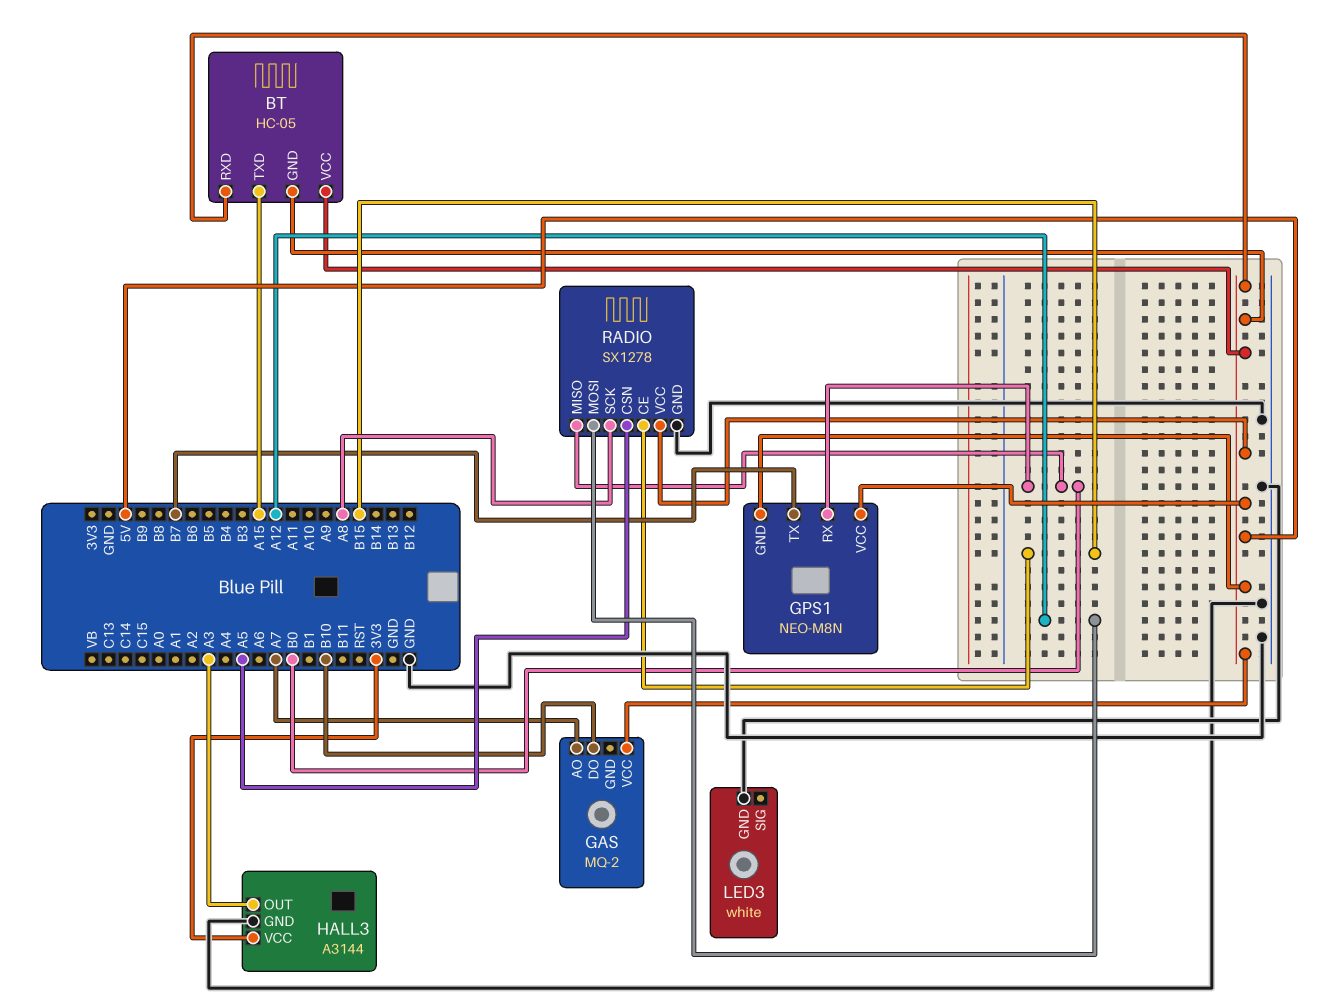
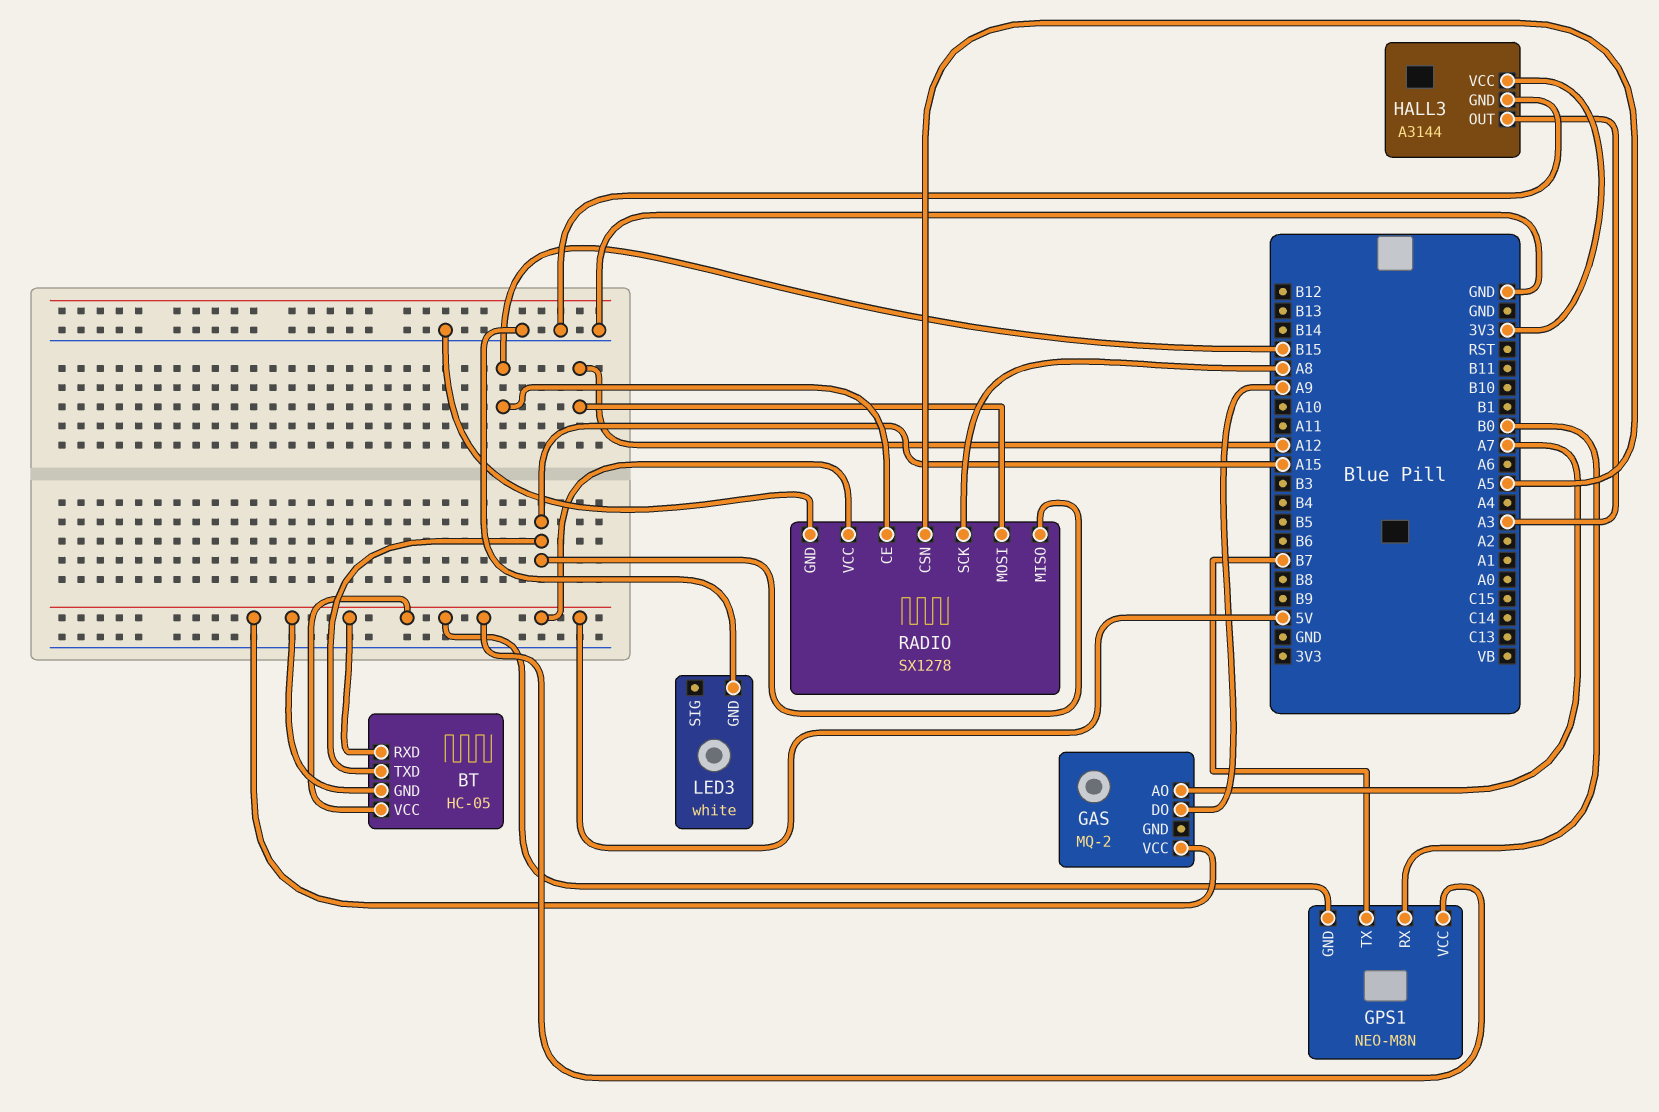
GAS pin DO: B10 -> A9
RADIO pin MISO: B0 -> A15

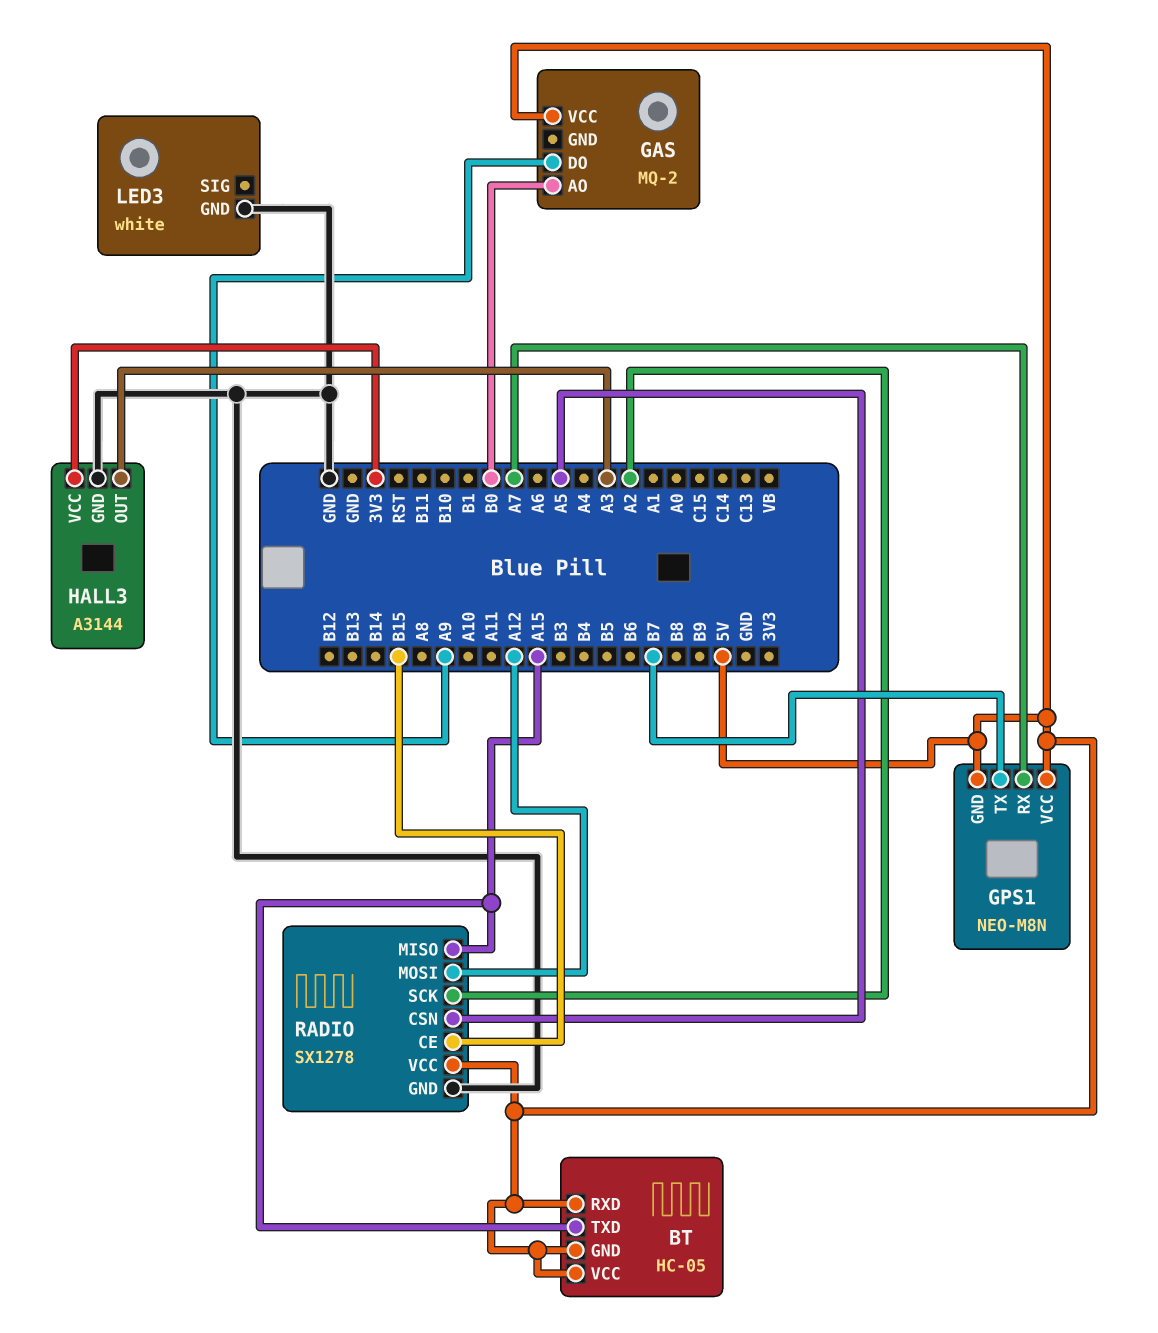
GAS pin AO: A7 -> B0
GPS1 pin RX: B0 -> A7
RADIO pin SCK: A8 -> A2

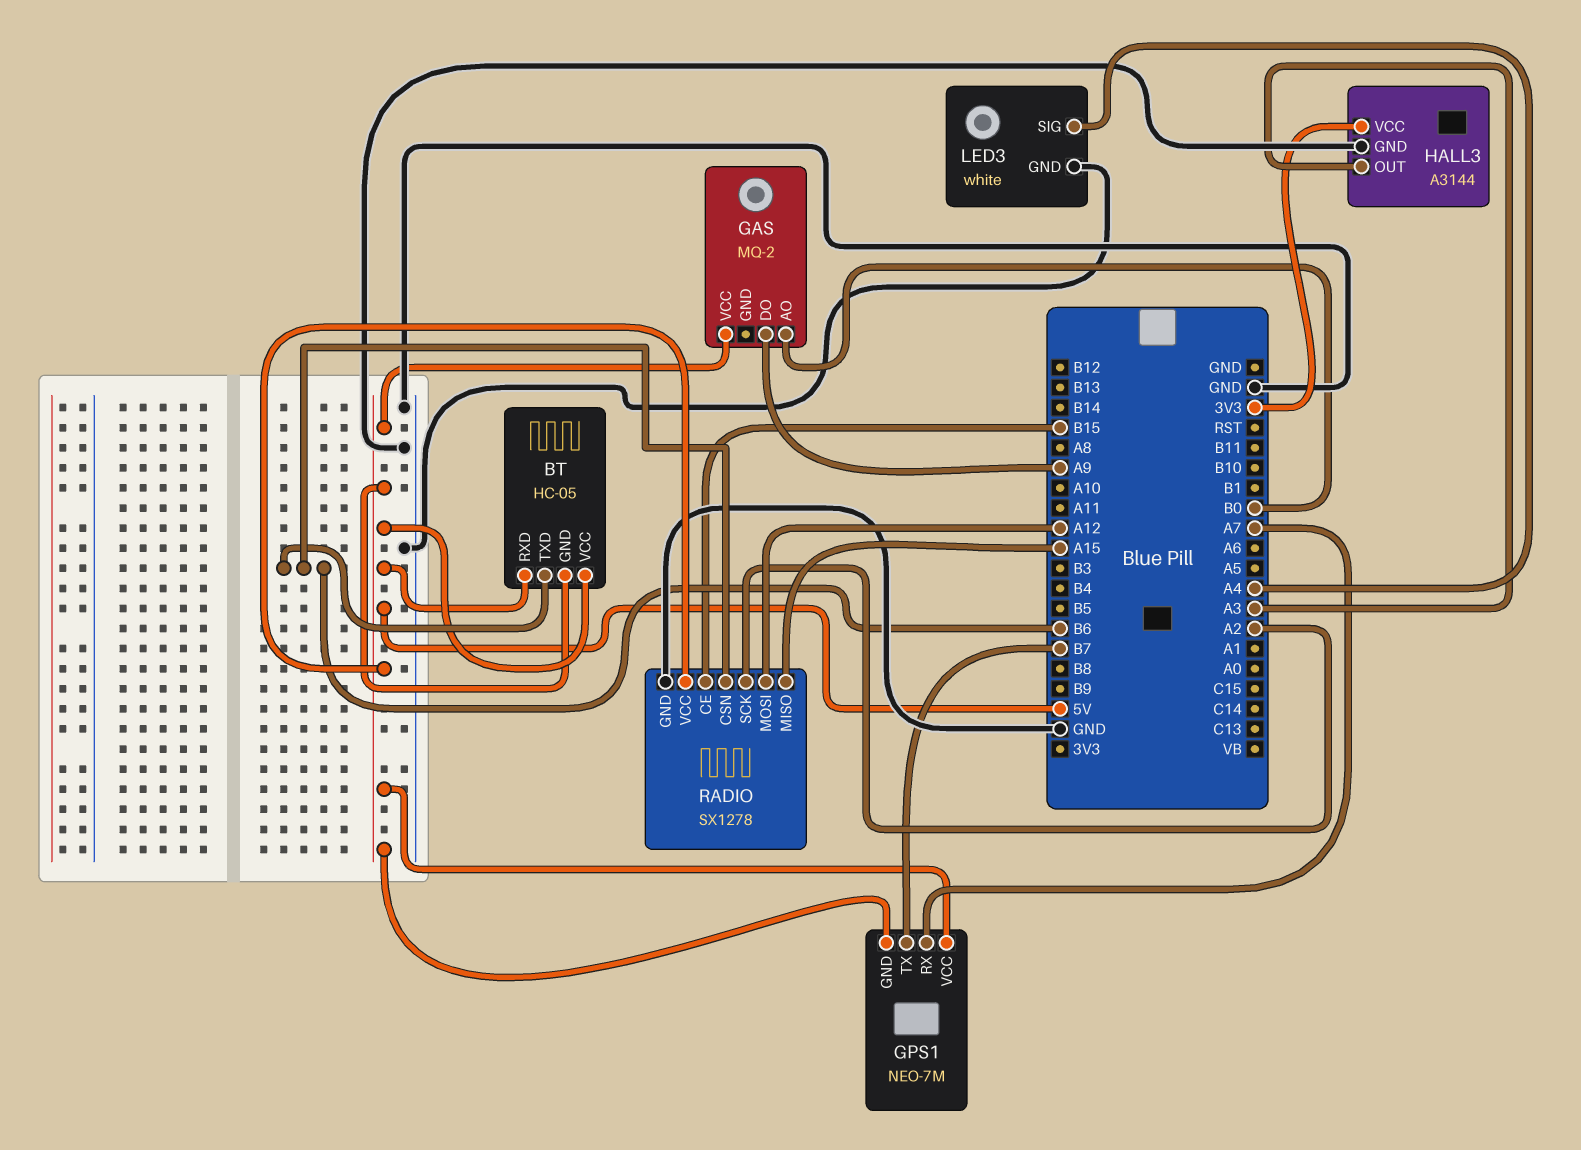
BT pin TXD: A15 -> B6
GPS1: NEO-M8N -> NEO-7M
LED3 pin SIG: none -> A4
RADIO pin CSN: A5 -> B6

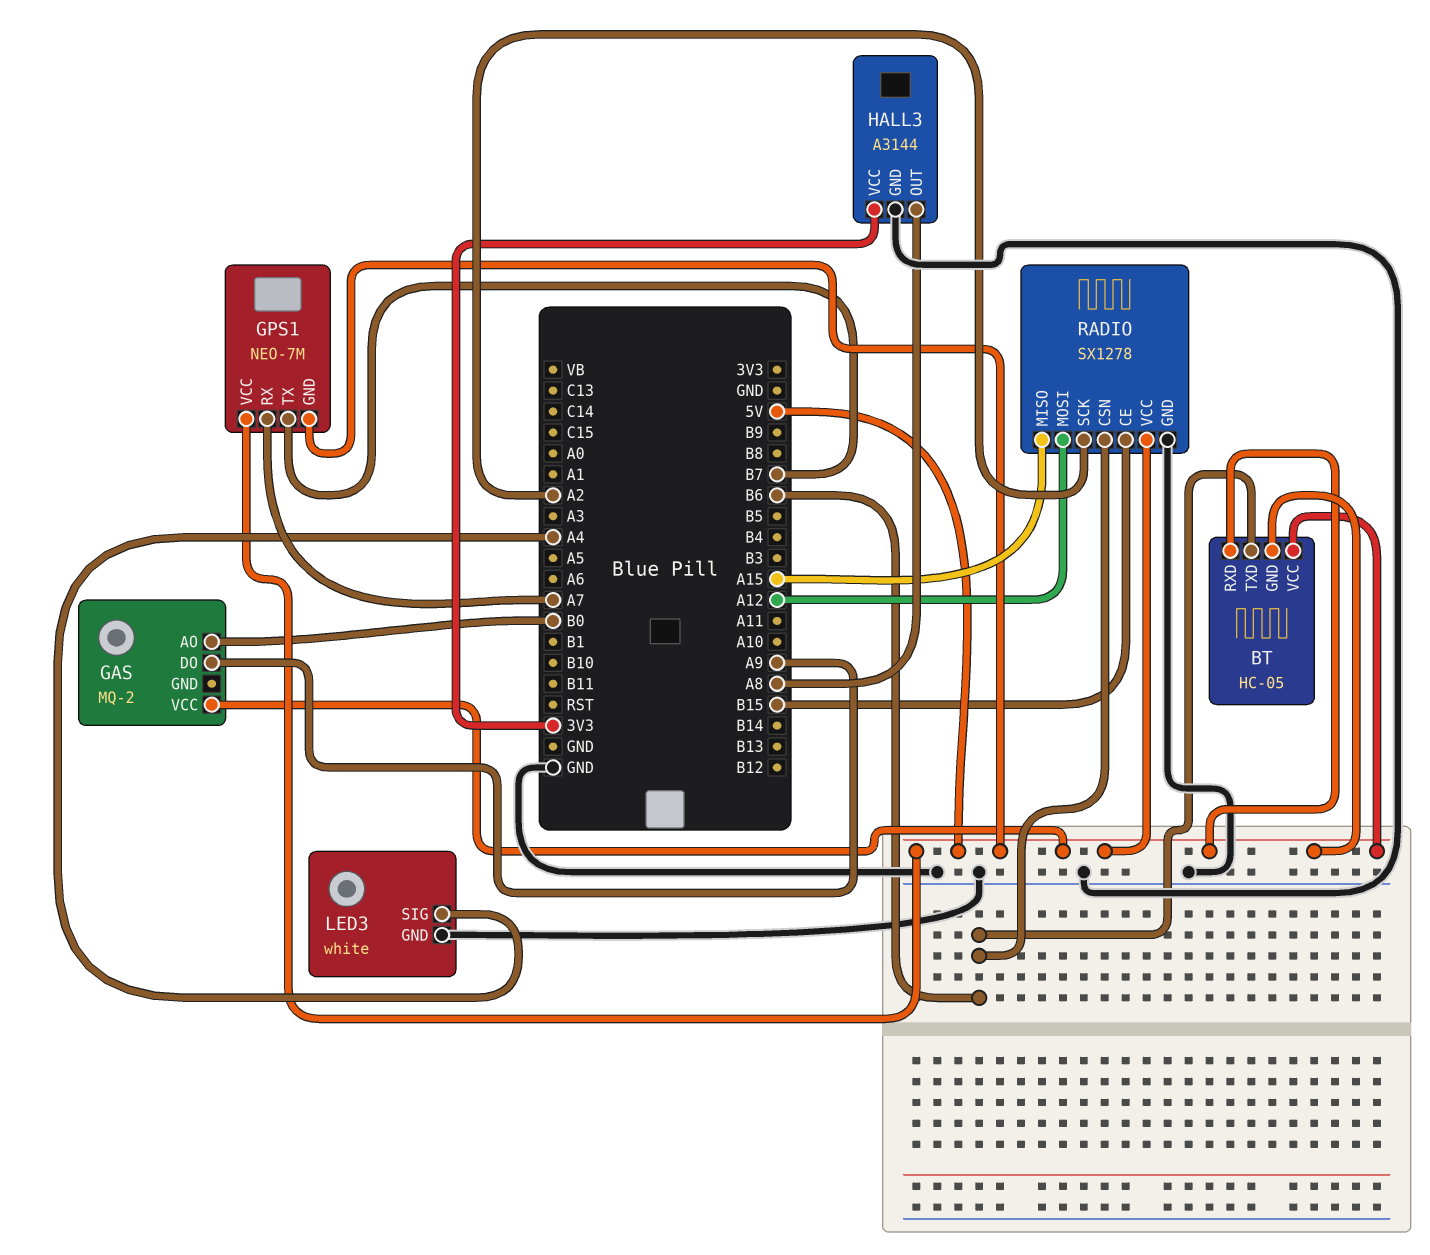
HALL3 pin OUT: A3 -> A8

